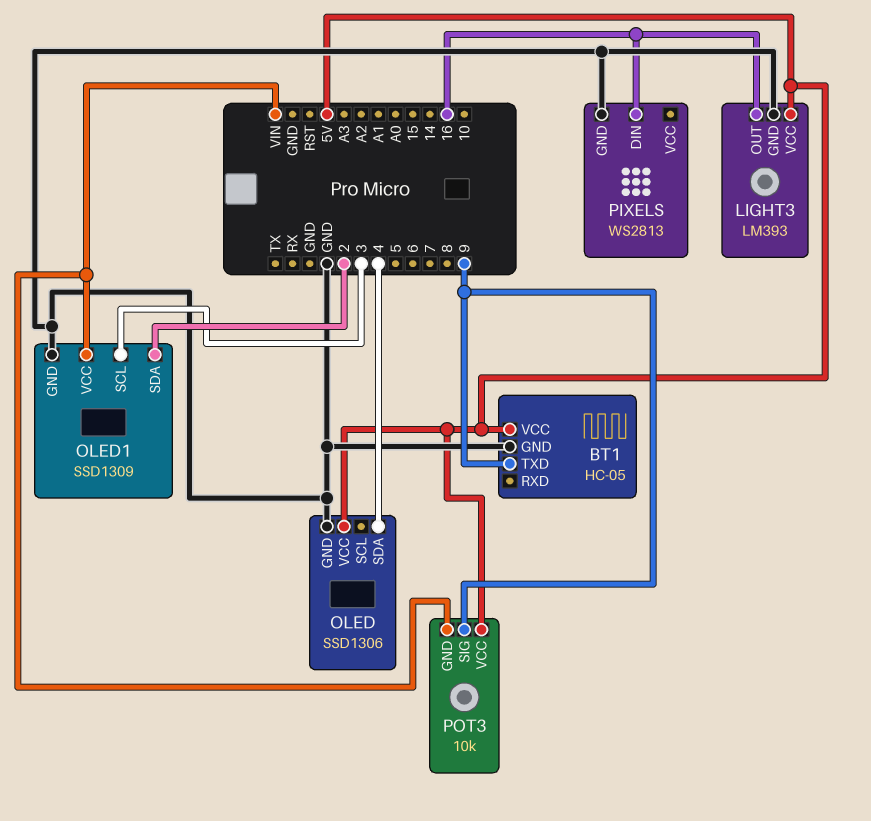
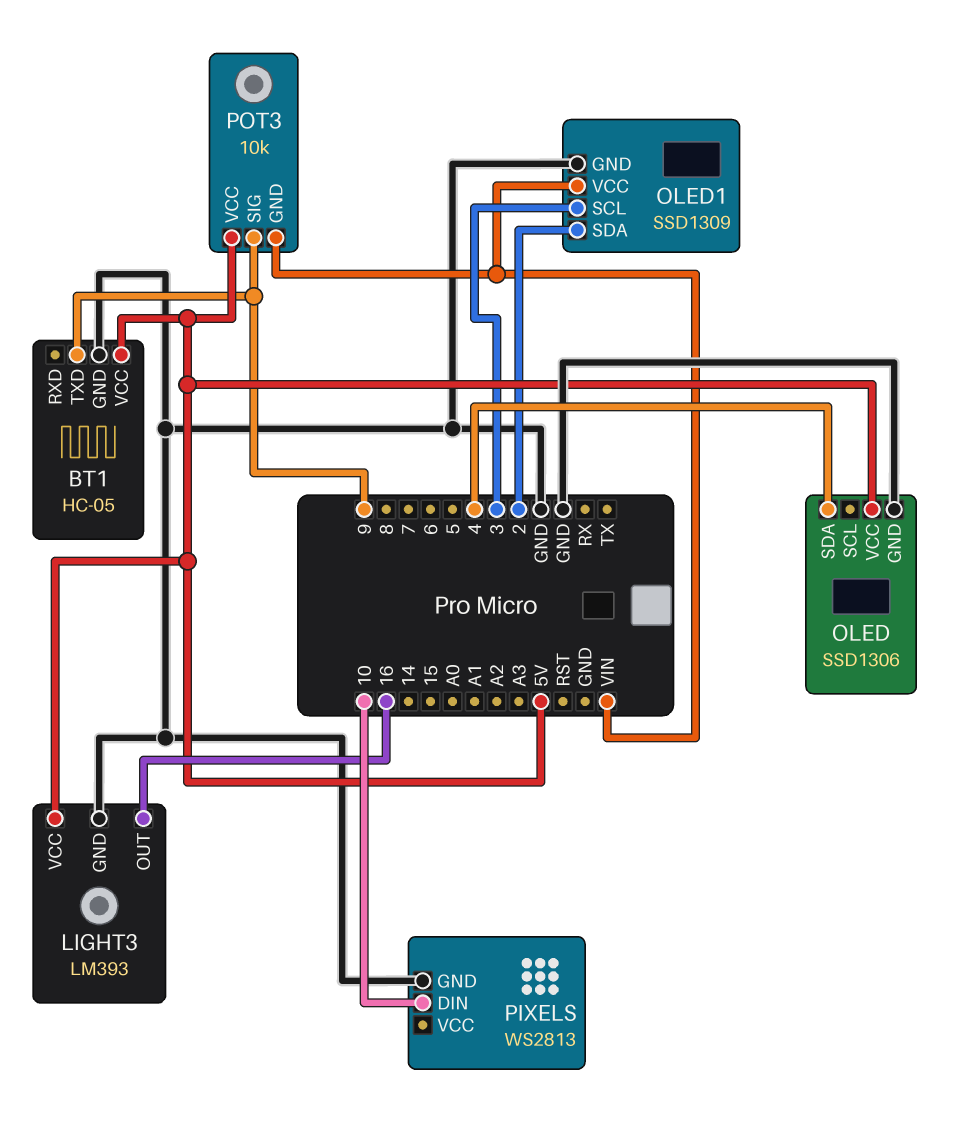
PIXELS pin DIN: 16 -> 10

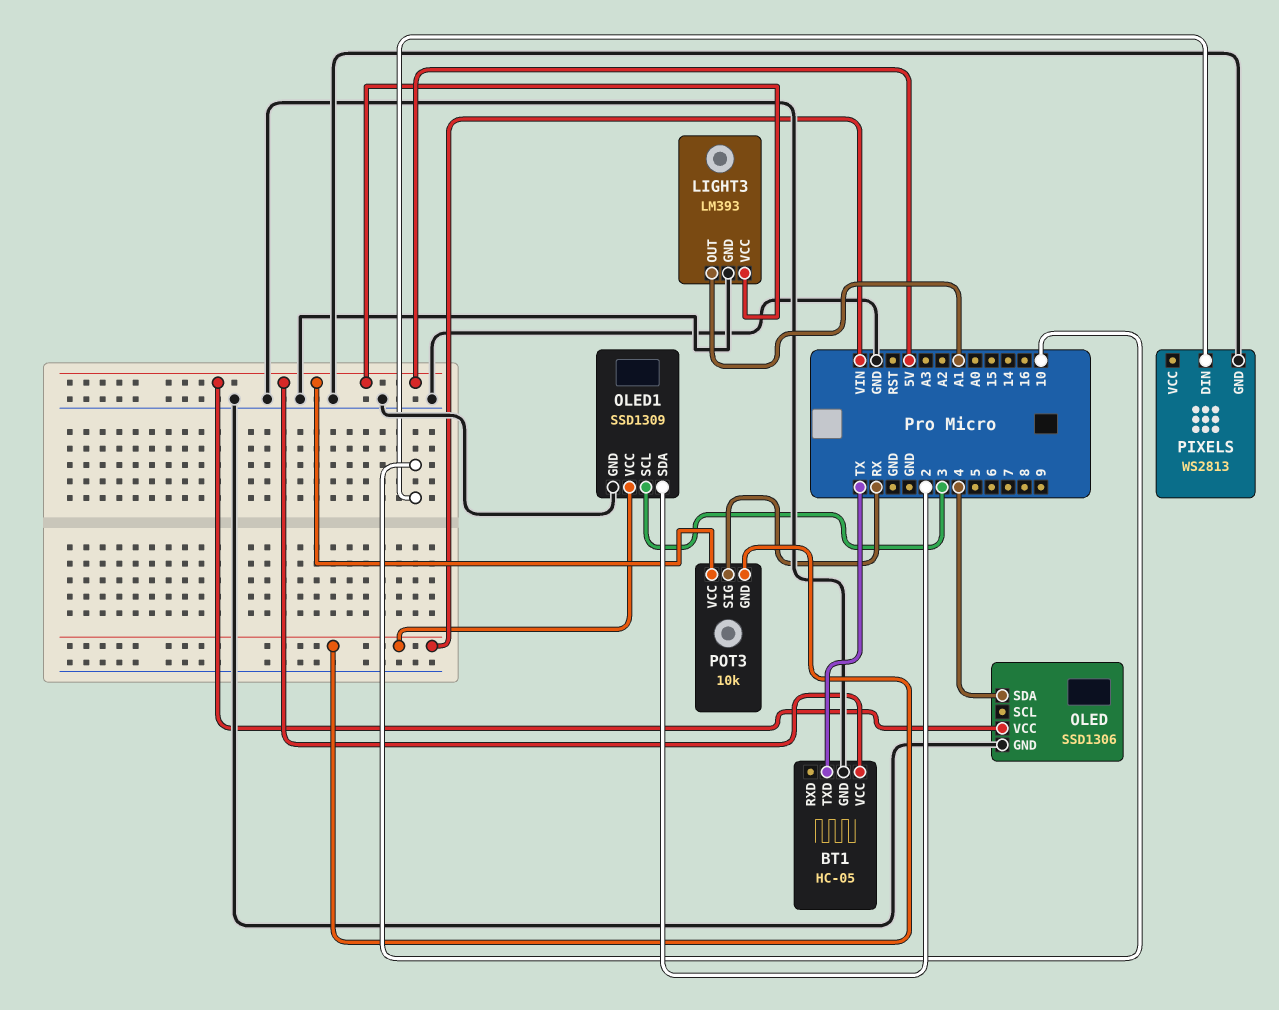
BT1 pin TXD: 9 -> TX
LIGHT3 pin OUT: 16 -> A1
POT3 pin SIG: 9 -> RX

